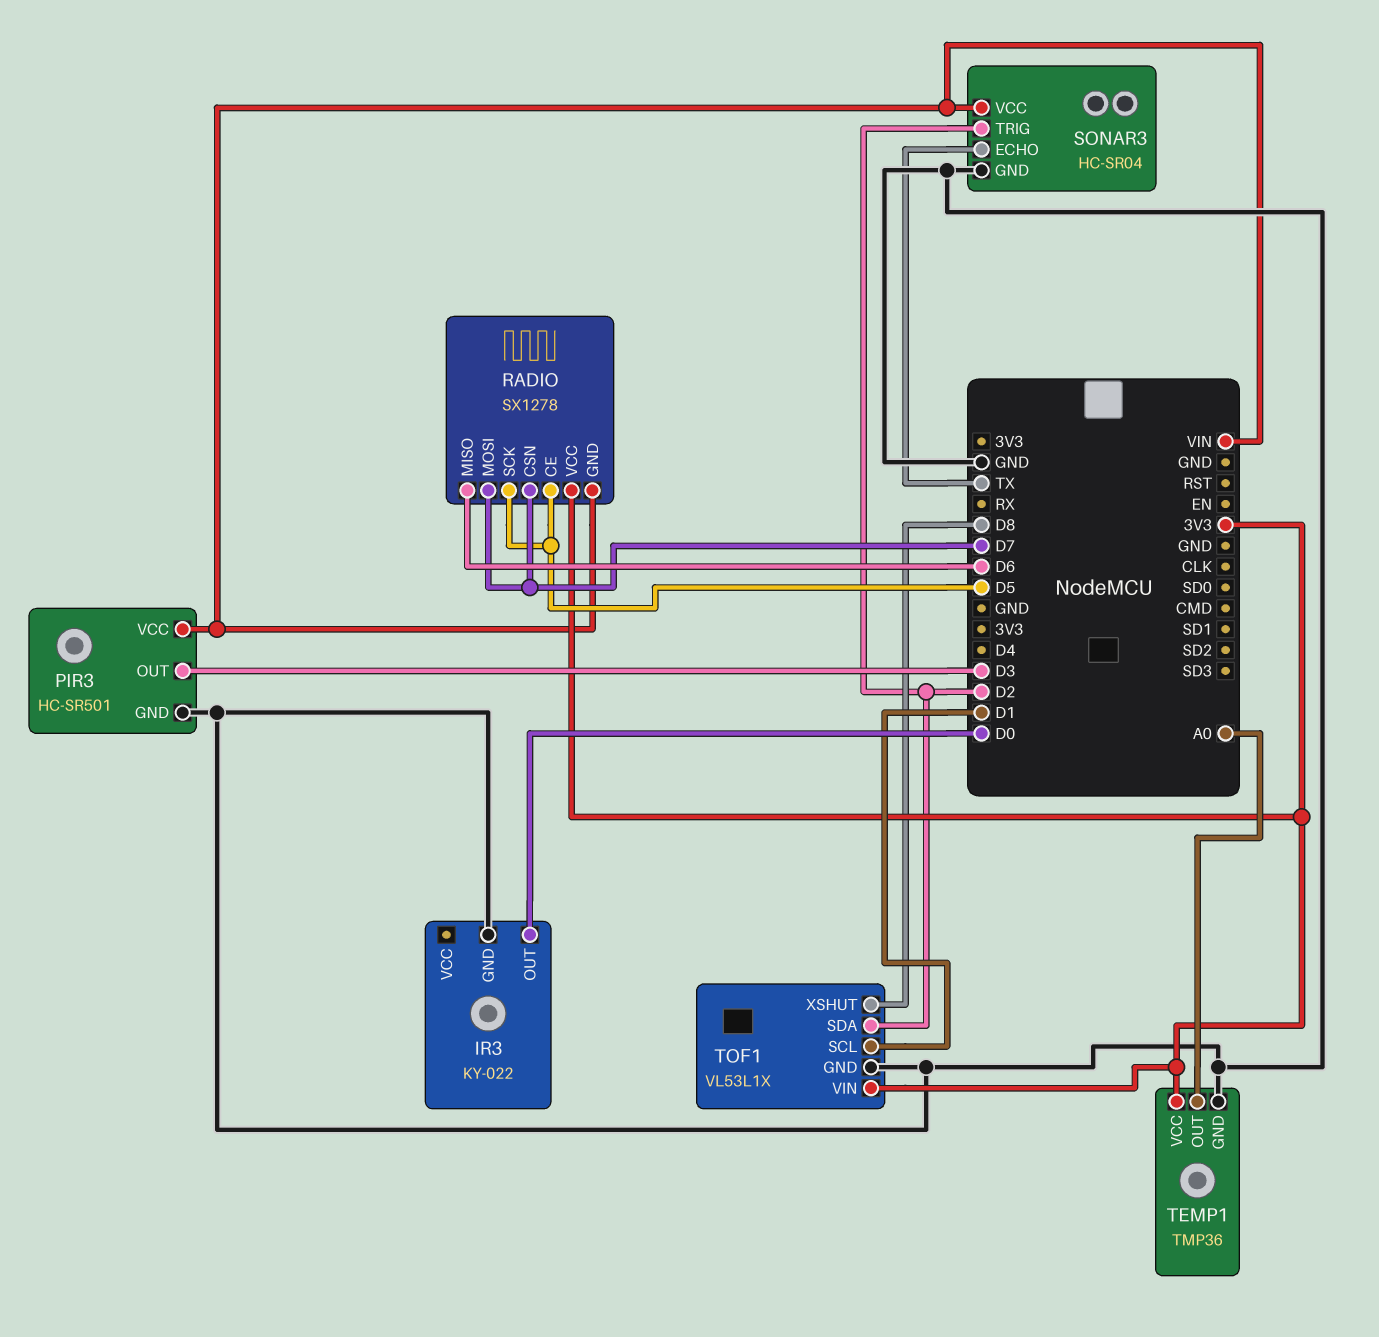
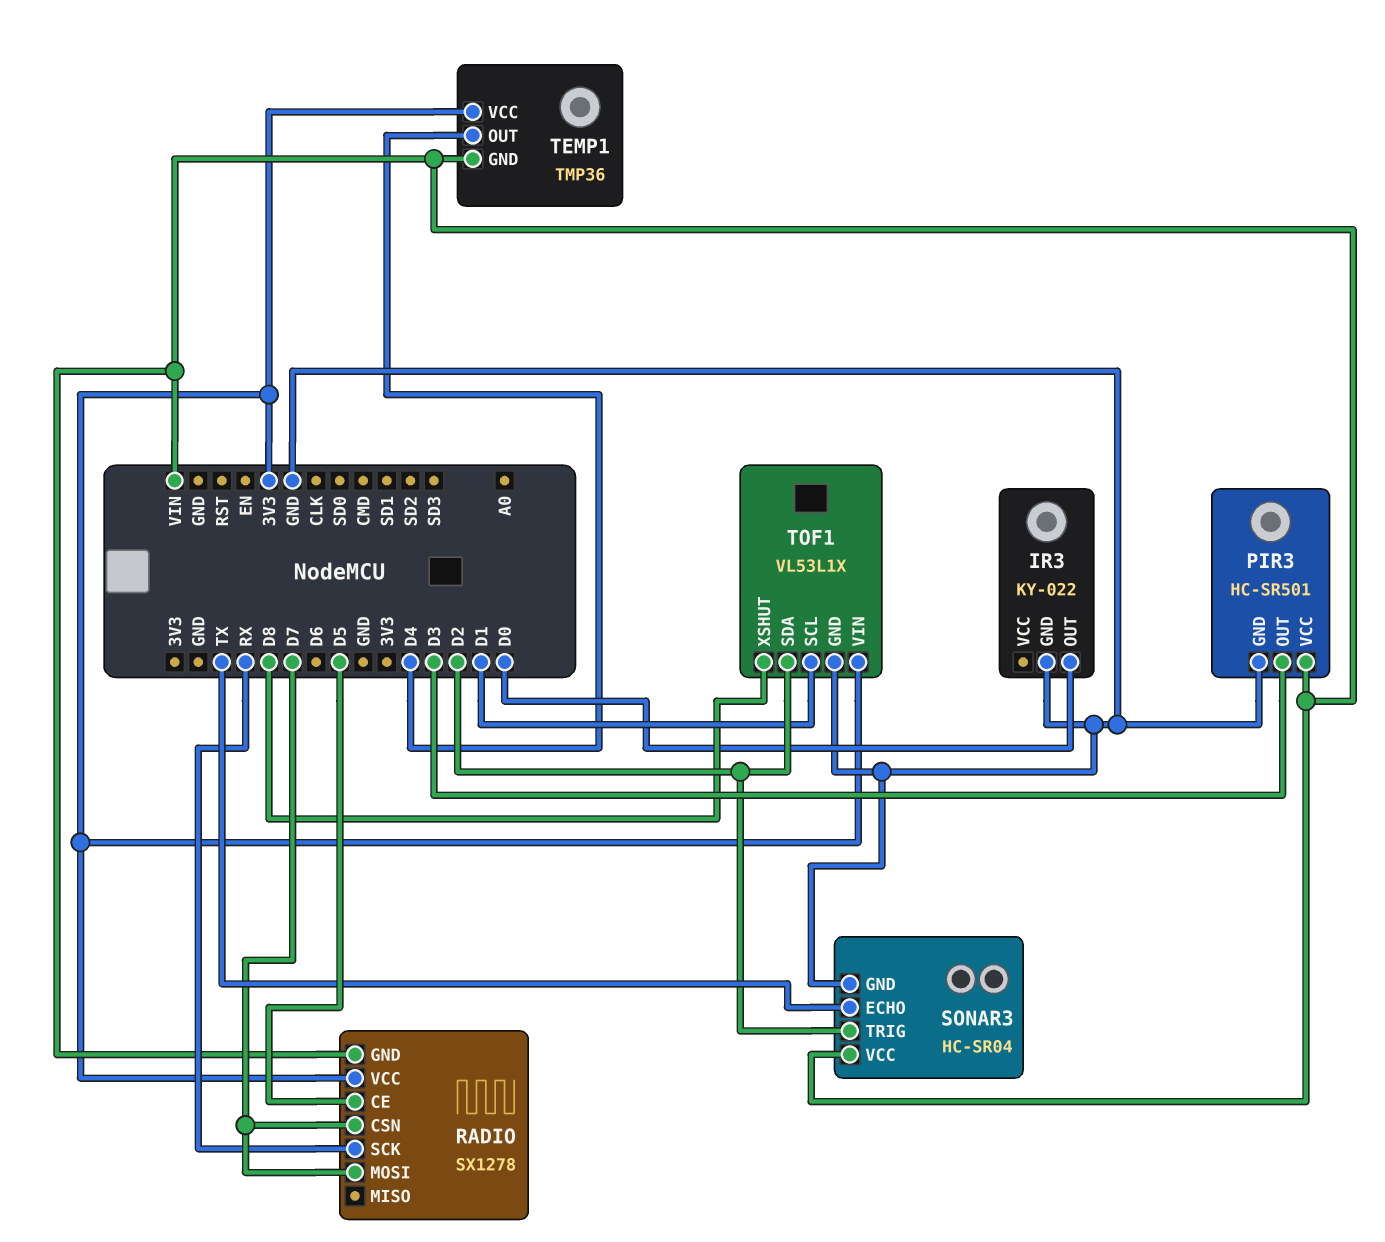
RADIO pin MISO: D6 -> none
RADIO pin SCK: D5 -> RX
TEMP1 pin GND: GND -> VIN
TEMP1 pin OUT: A0 -> D4

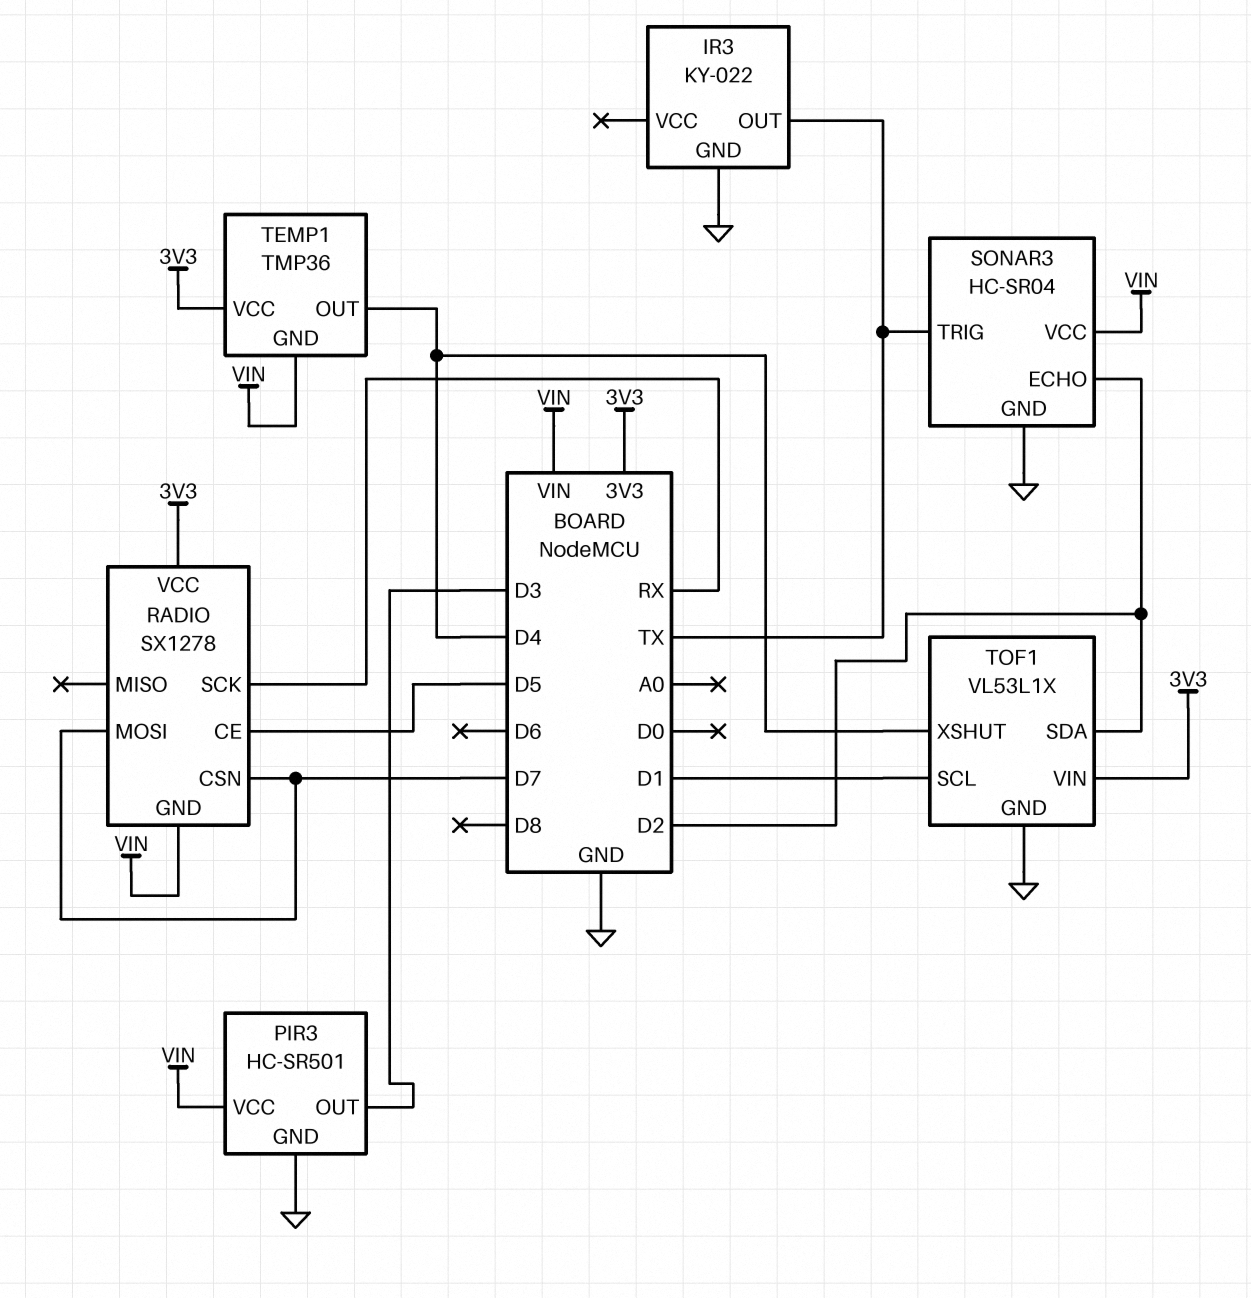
IR3 pin OUT: D0 -> TX
SONAR3 pin ECHO: TX -> D2
SONAR3 pin TRIG: D2 -> TX
TOF1 pin XSHUT: D8 -> D4

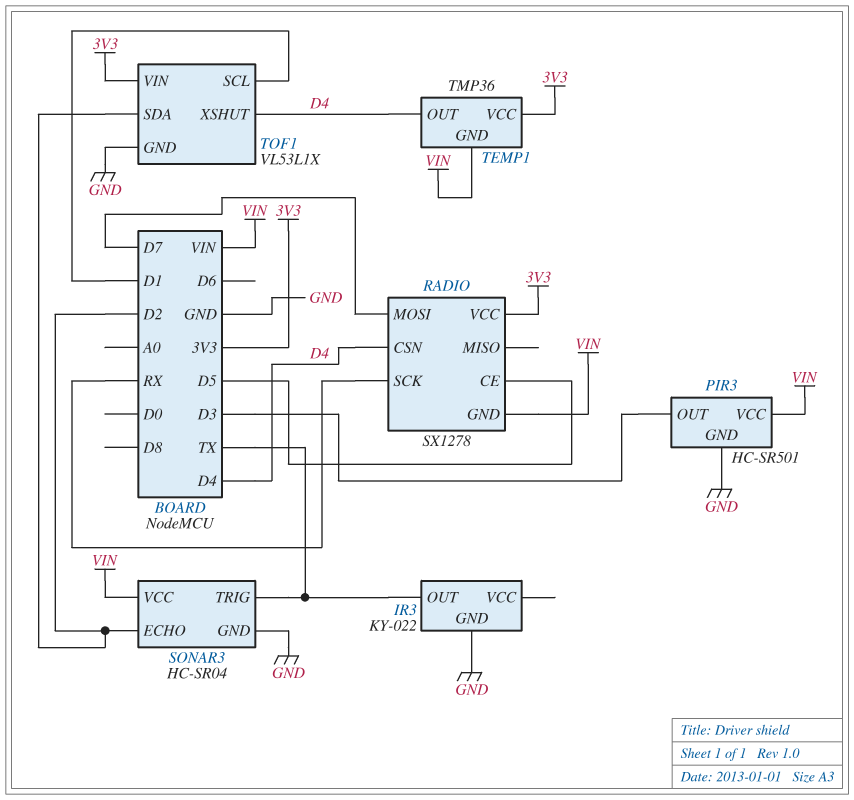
RADIO pin CSN: D7 -> D4

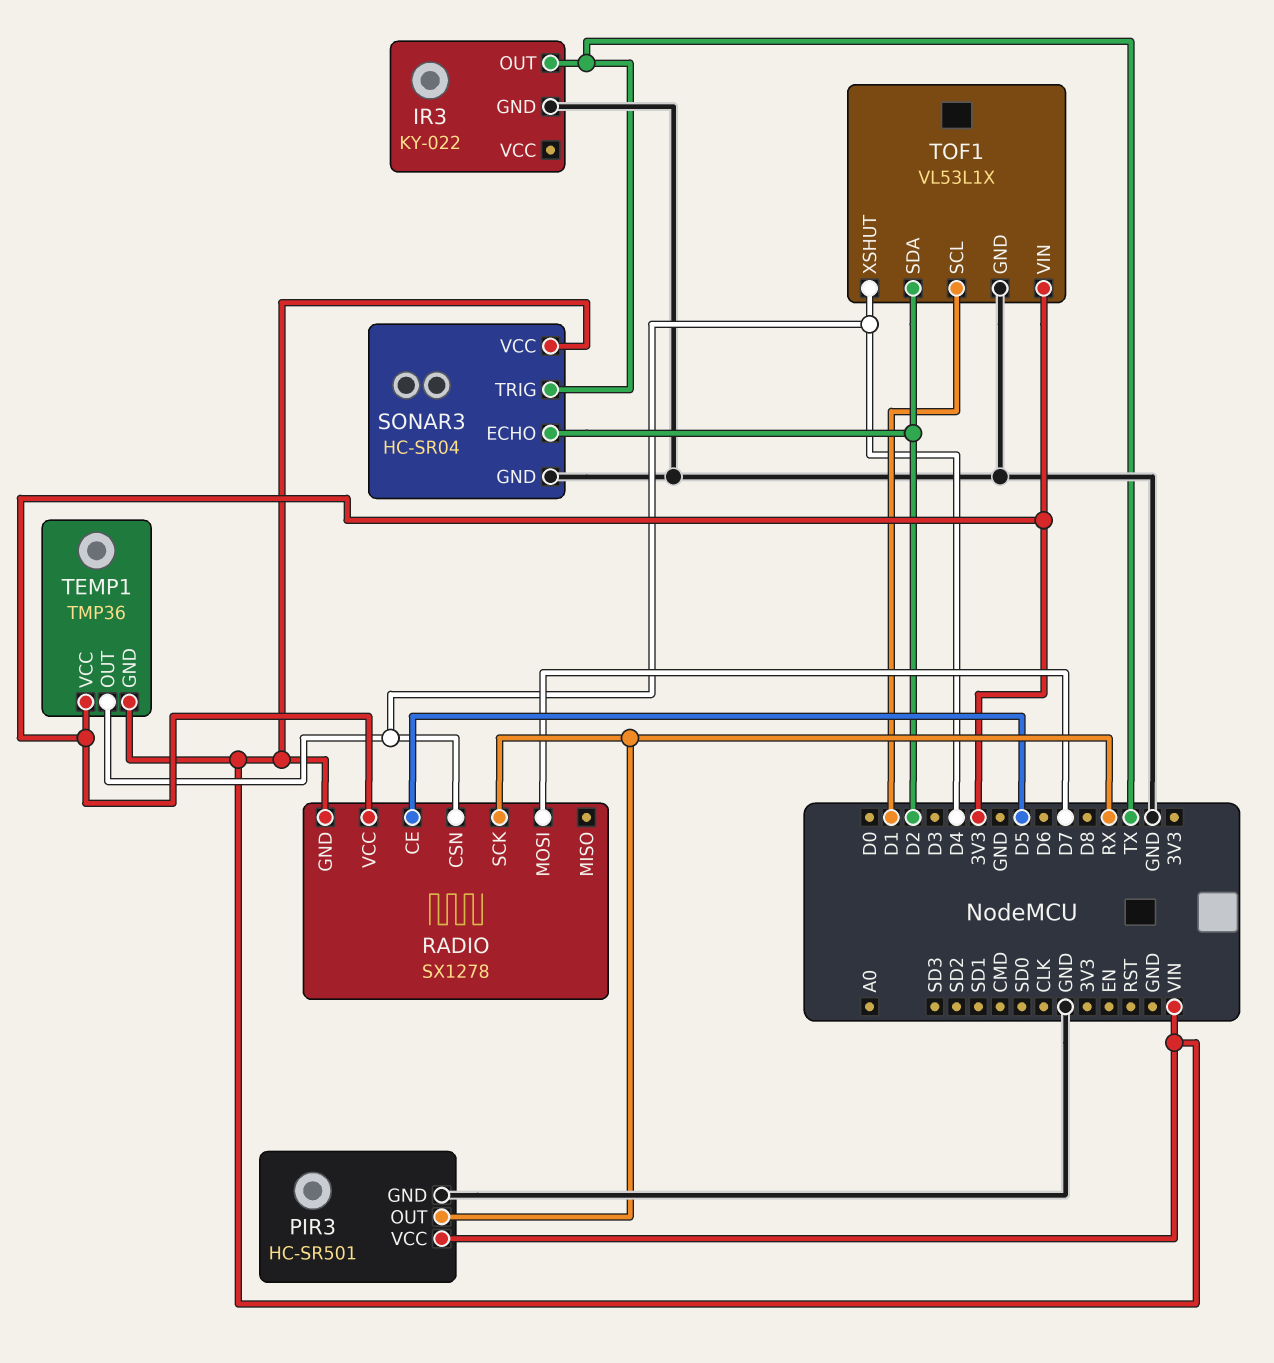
PIR3 pin OUT: D3 -> RX

